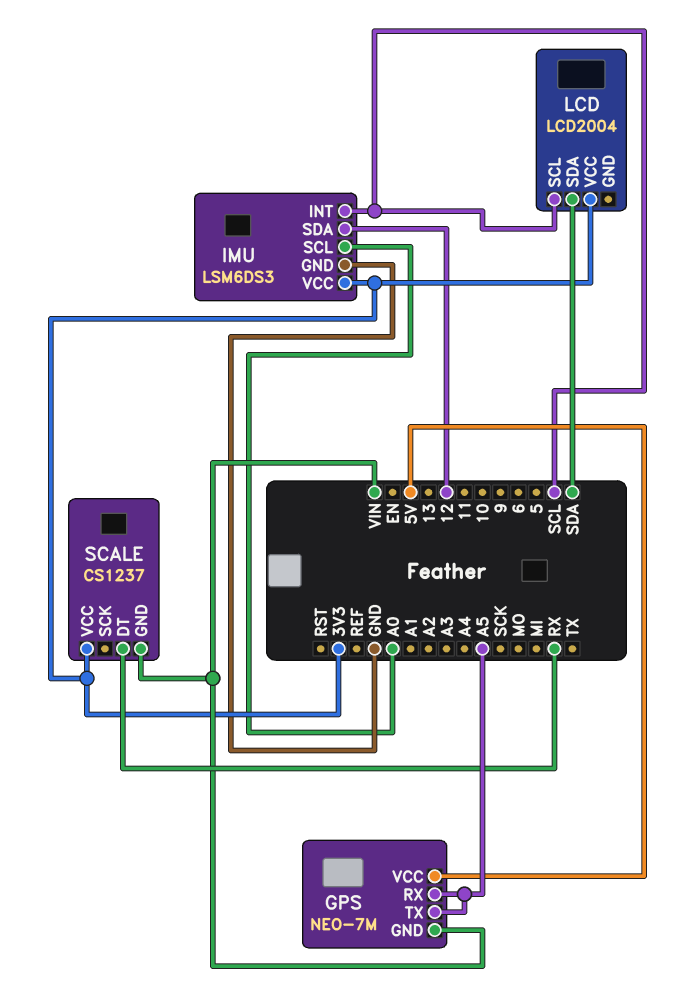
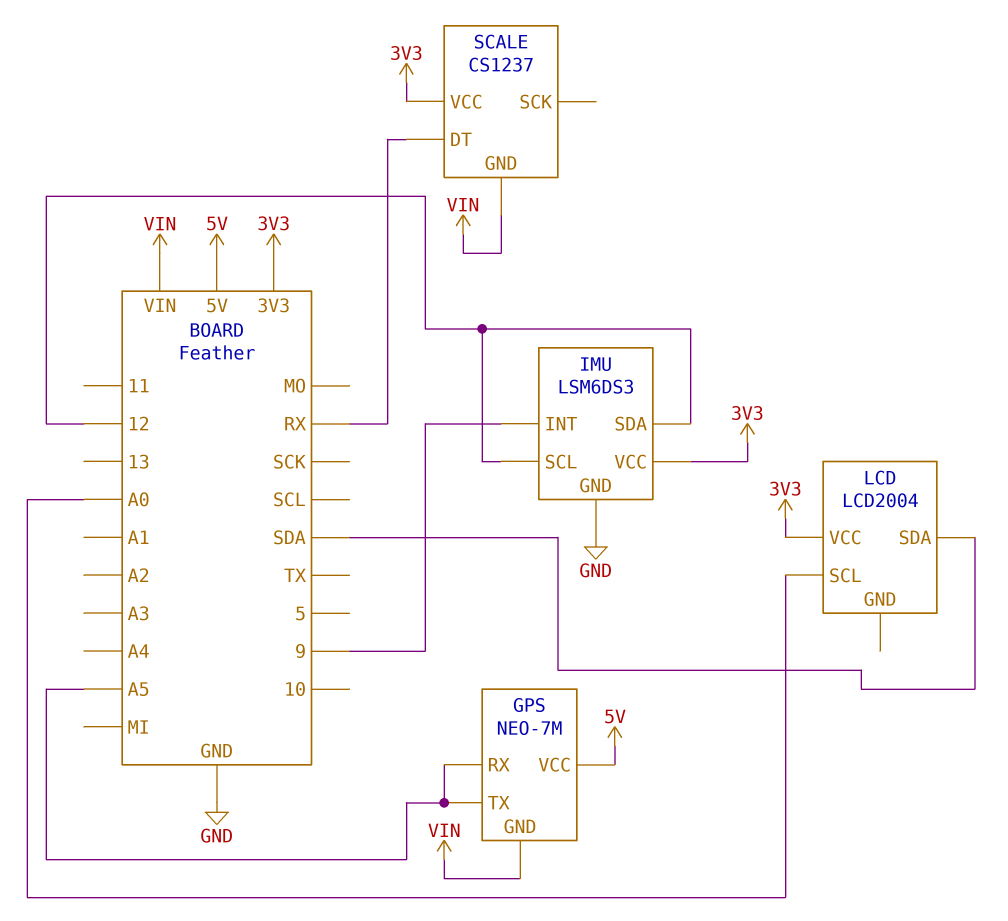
IMU pin INT: SCL -> 9
IMU pin SCL: A0 -> 12
LCD pin SCL: SCL -> A0

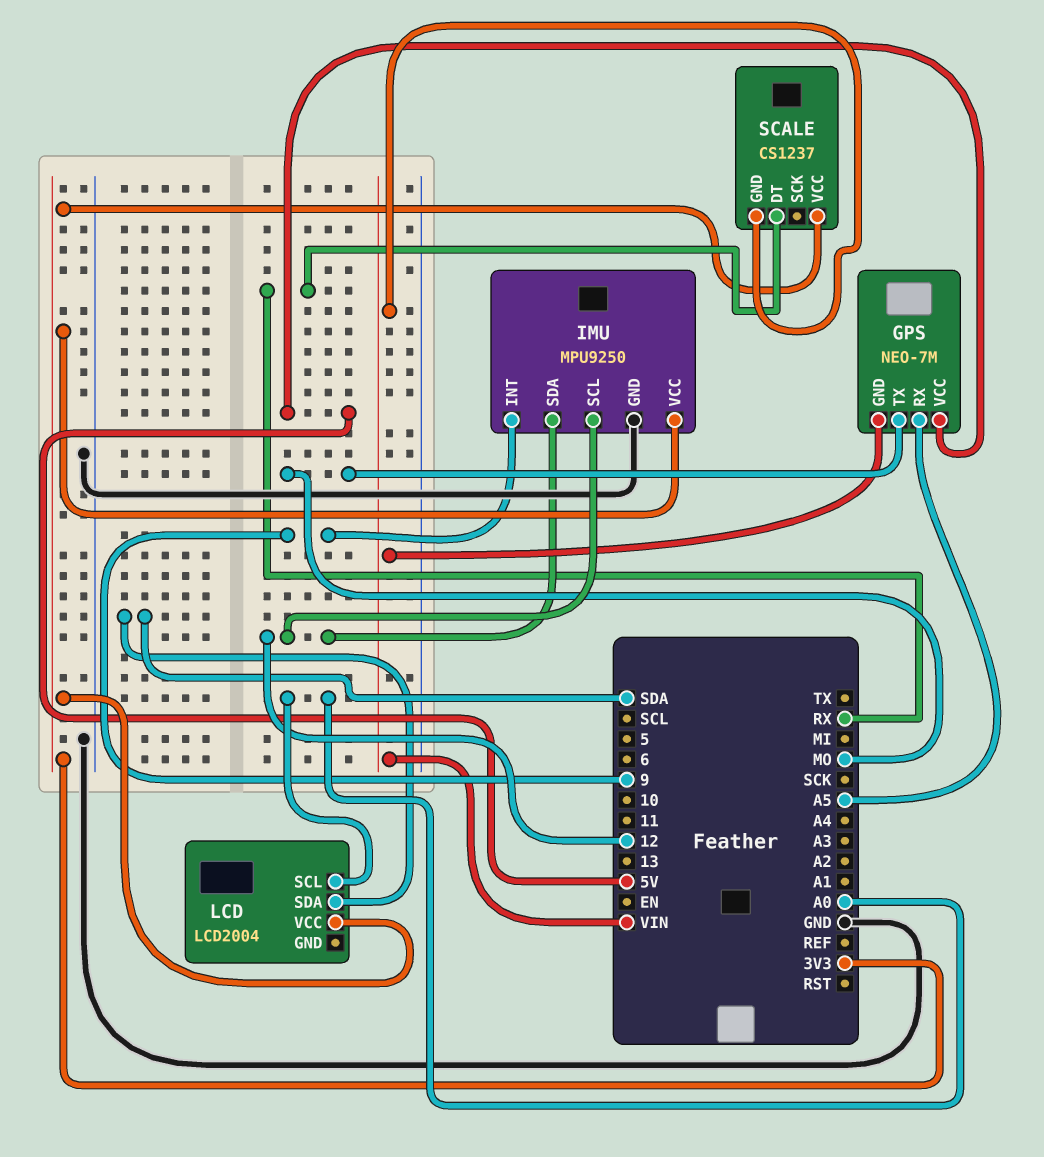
GPS pin TX: A5 -> MO
IMU: LSM6DS3 -> MPU9250

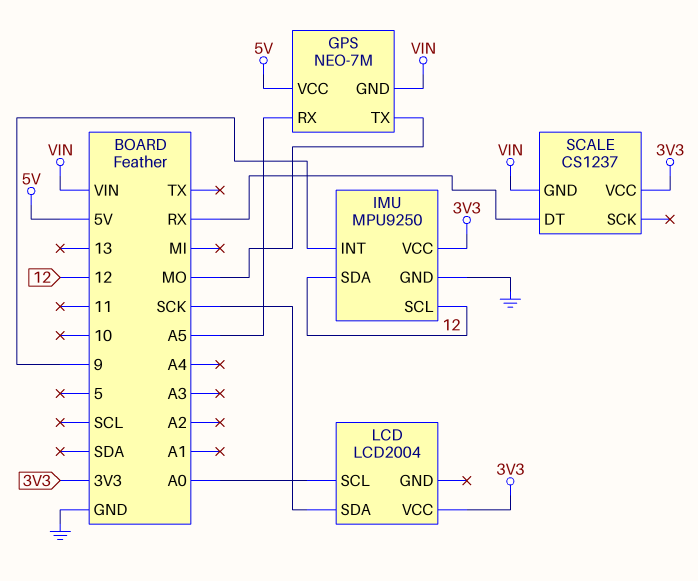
LCD pin SDA: SDA -> SCK

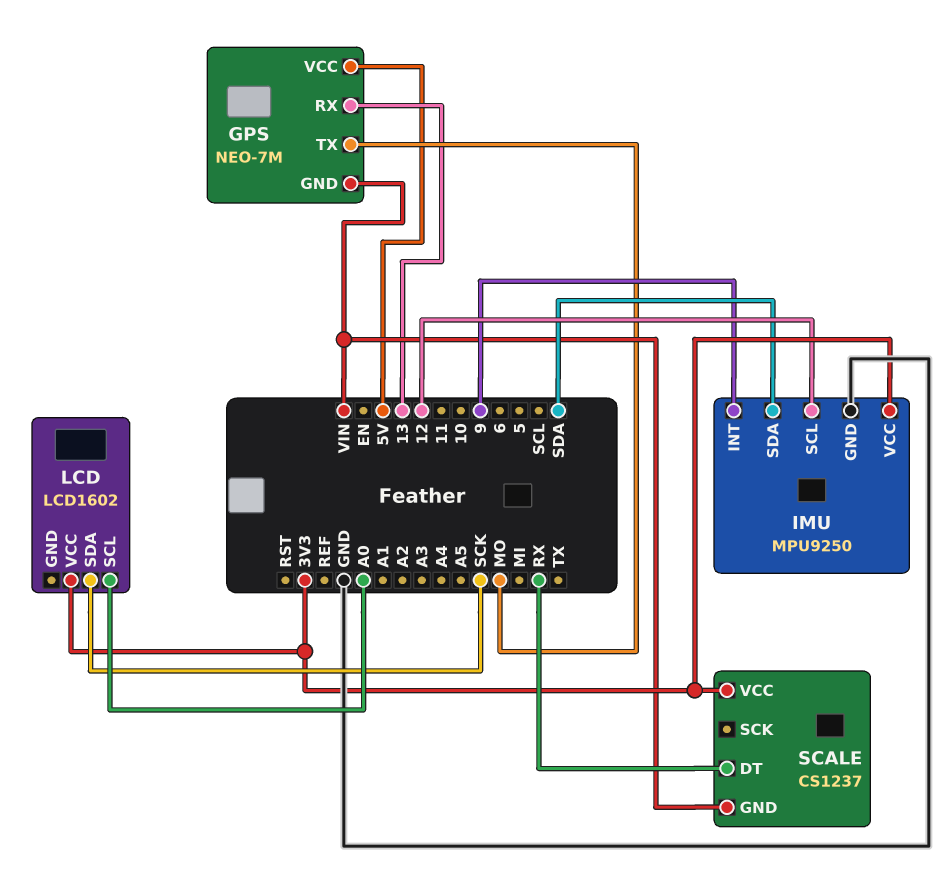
GPS pin RX: A5 -> 13
IMU pin SDA: 12 -> SDA
LCD: LCD2004 -> LCD1602

